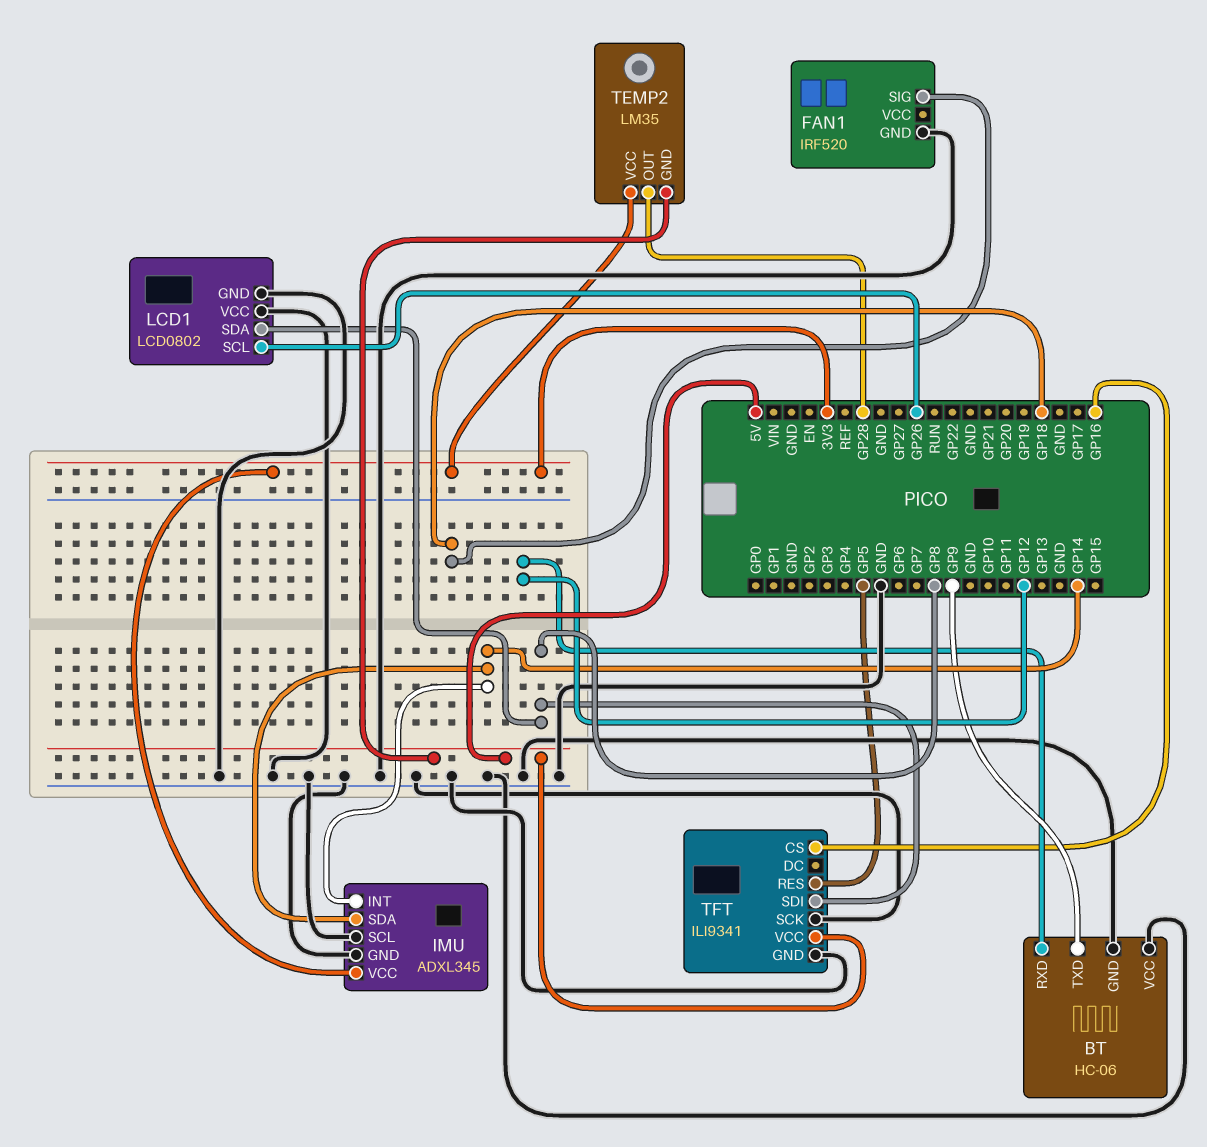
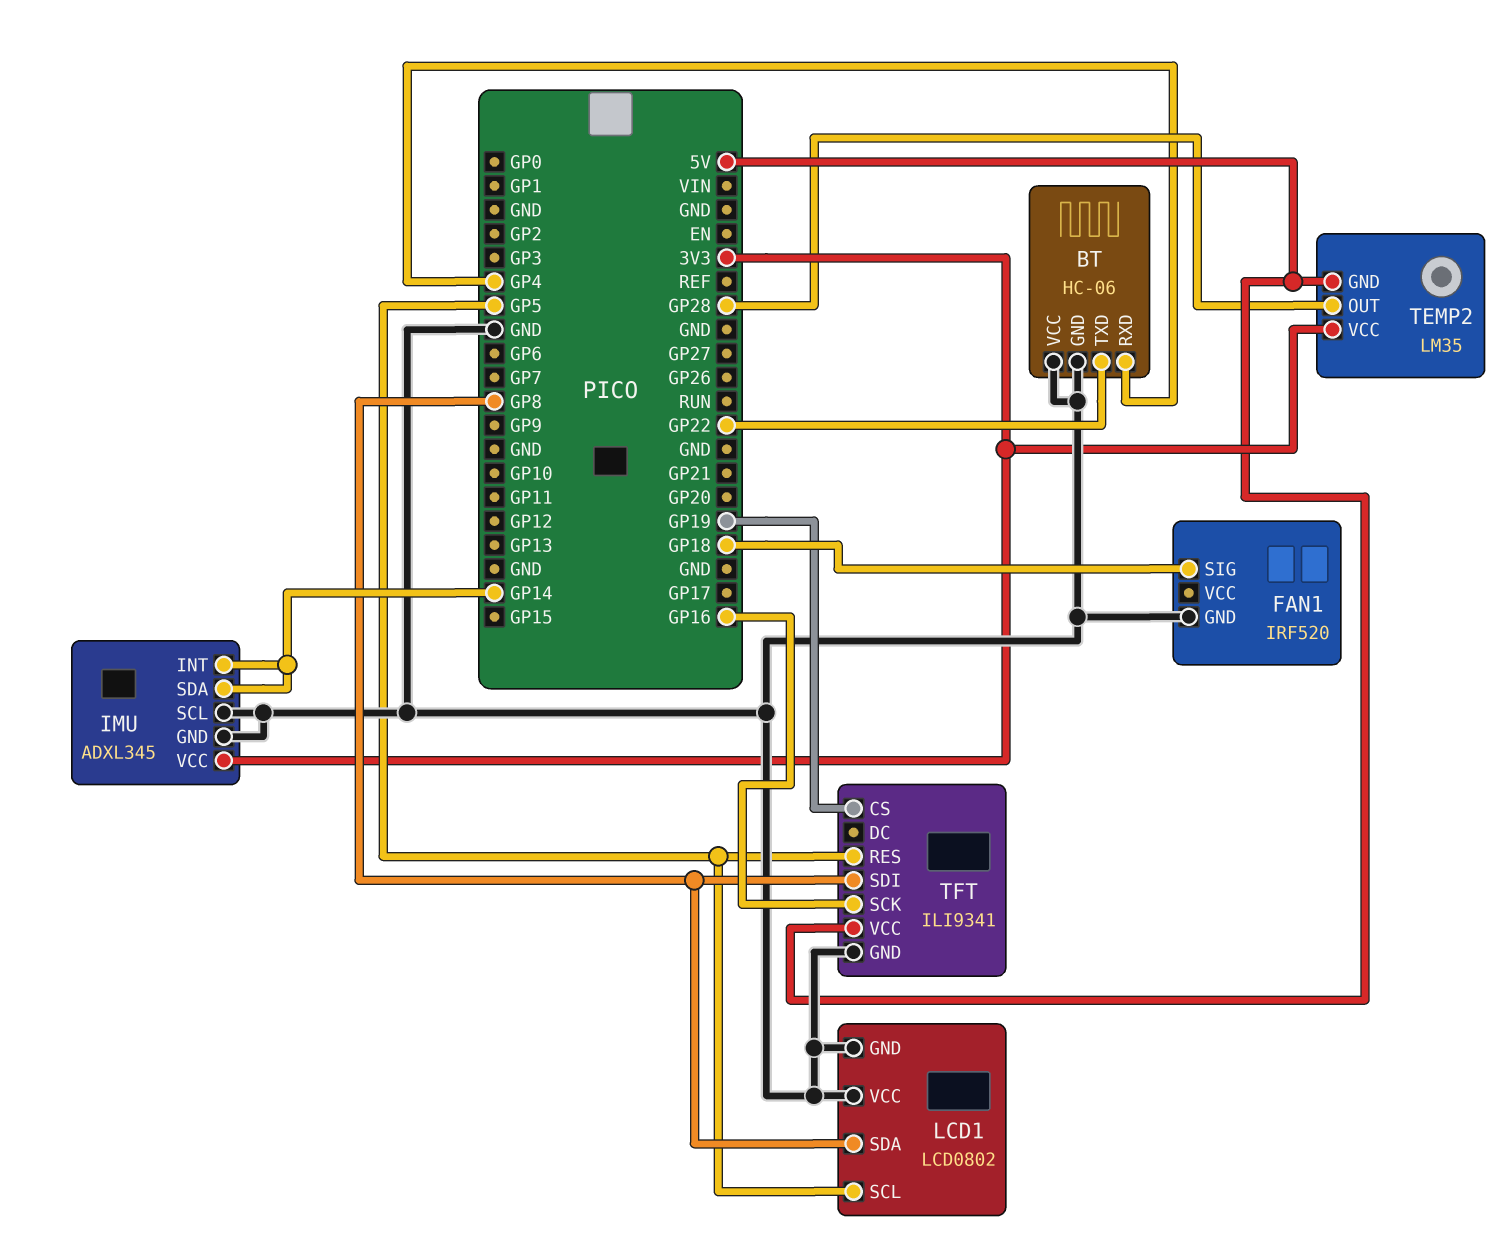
BT pin RXD: GP12 -> GP4
BT pin TXD: GP9 -> GP22
LCD1 pin SCL: GP26 -> GP5
TFT pin CS: GP16 -> GP19
TFT pin SCK: GND -> GP16

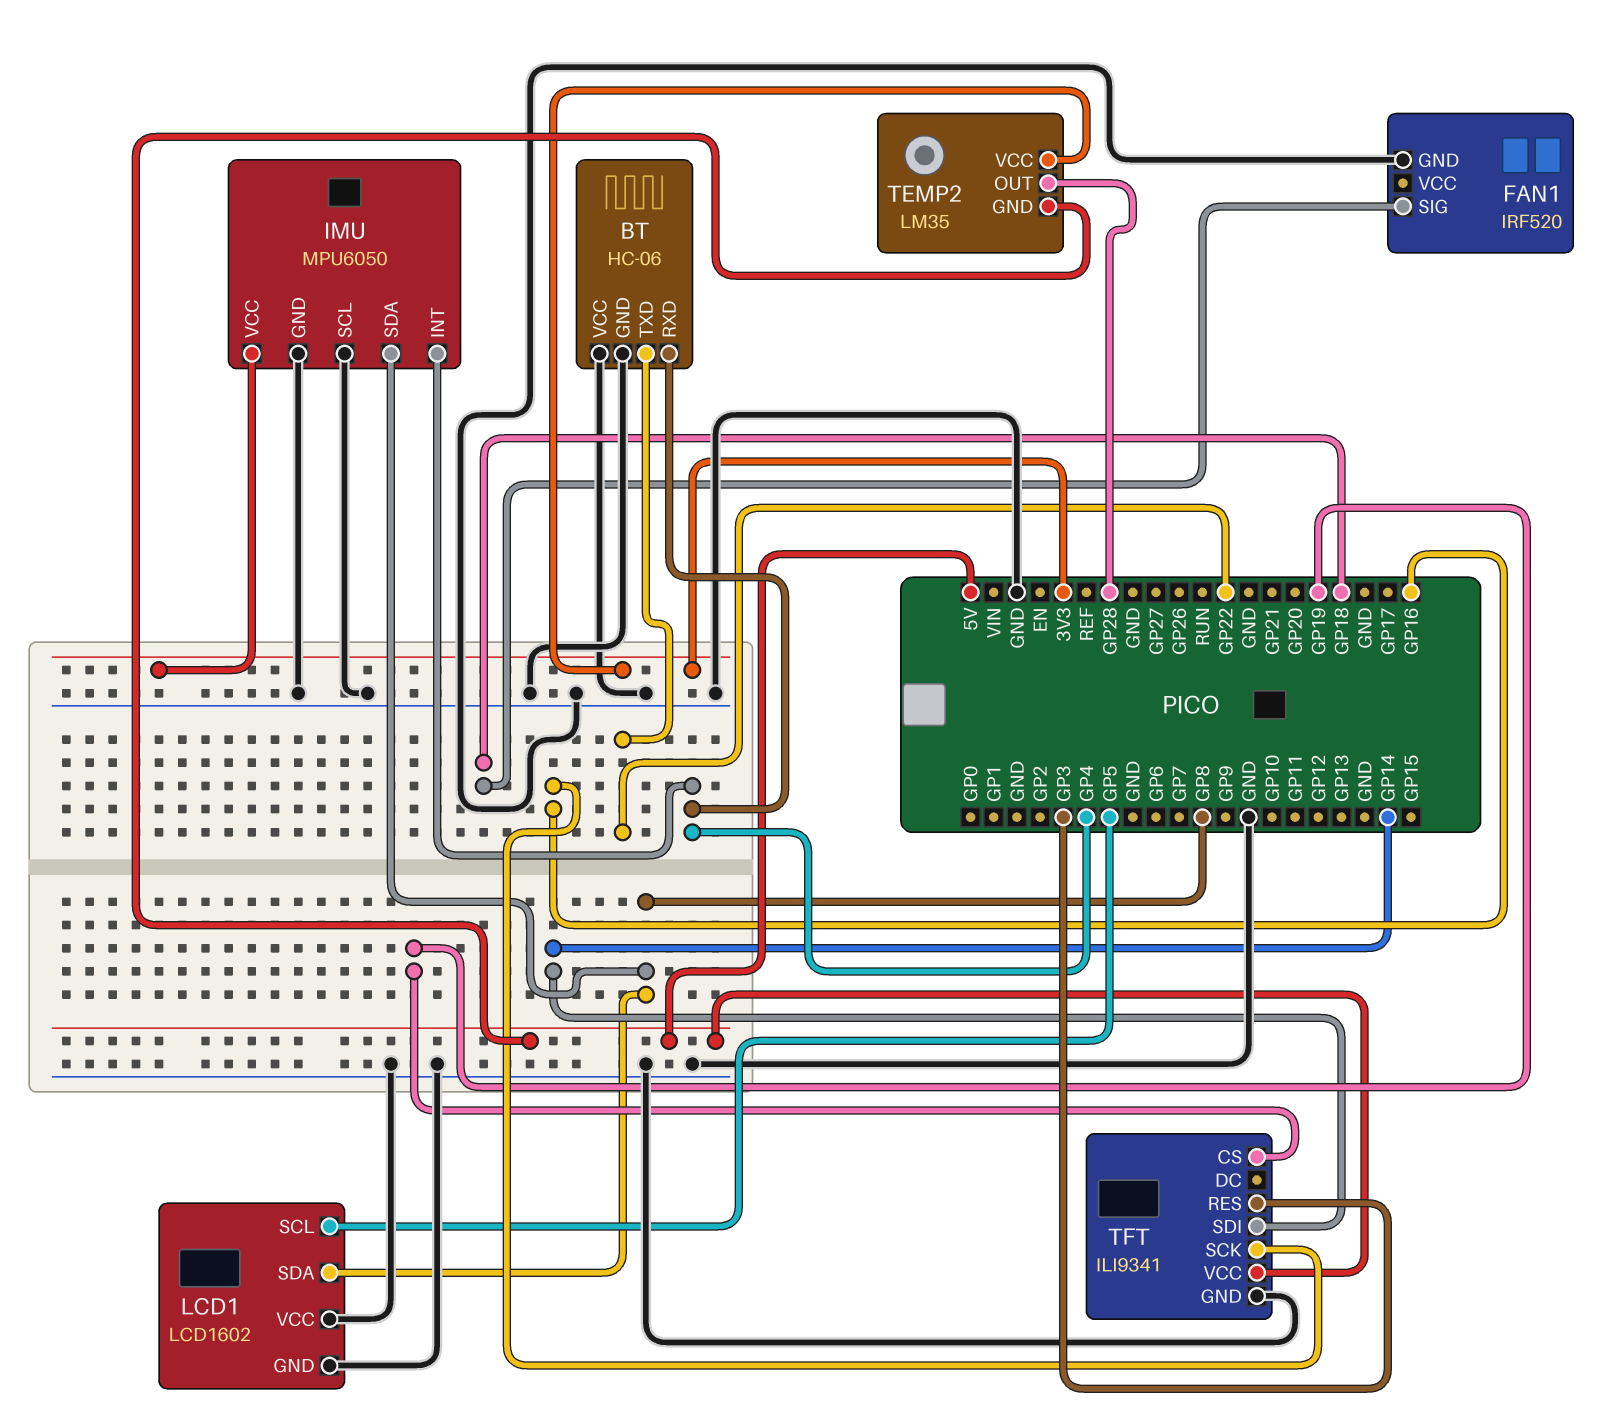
IMU: ADXL345 -> MPU6050
IMU pin INT: GP14 -> GP4
IMU pin SDA: GP14 -> GP8
LCD1: LCD0802 -> LCD1602
TFT pin RES: GP5 -> GP3
TFT pin SDI: GP8 -> GP14

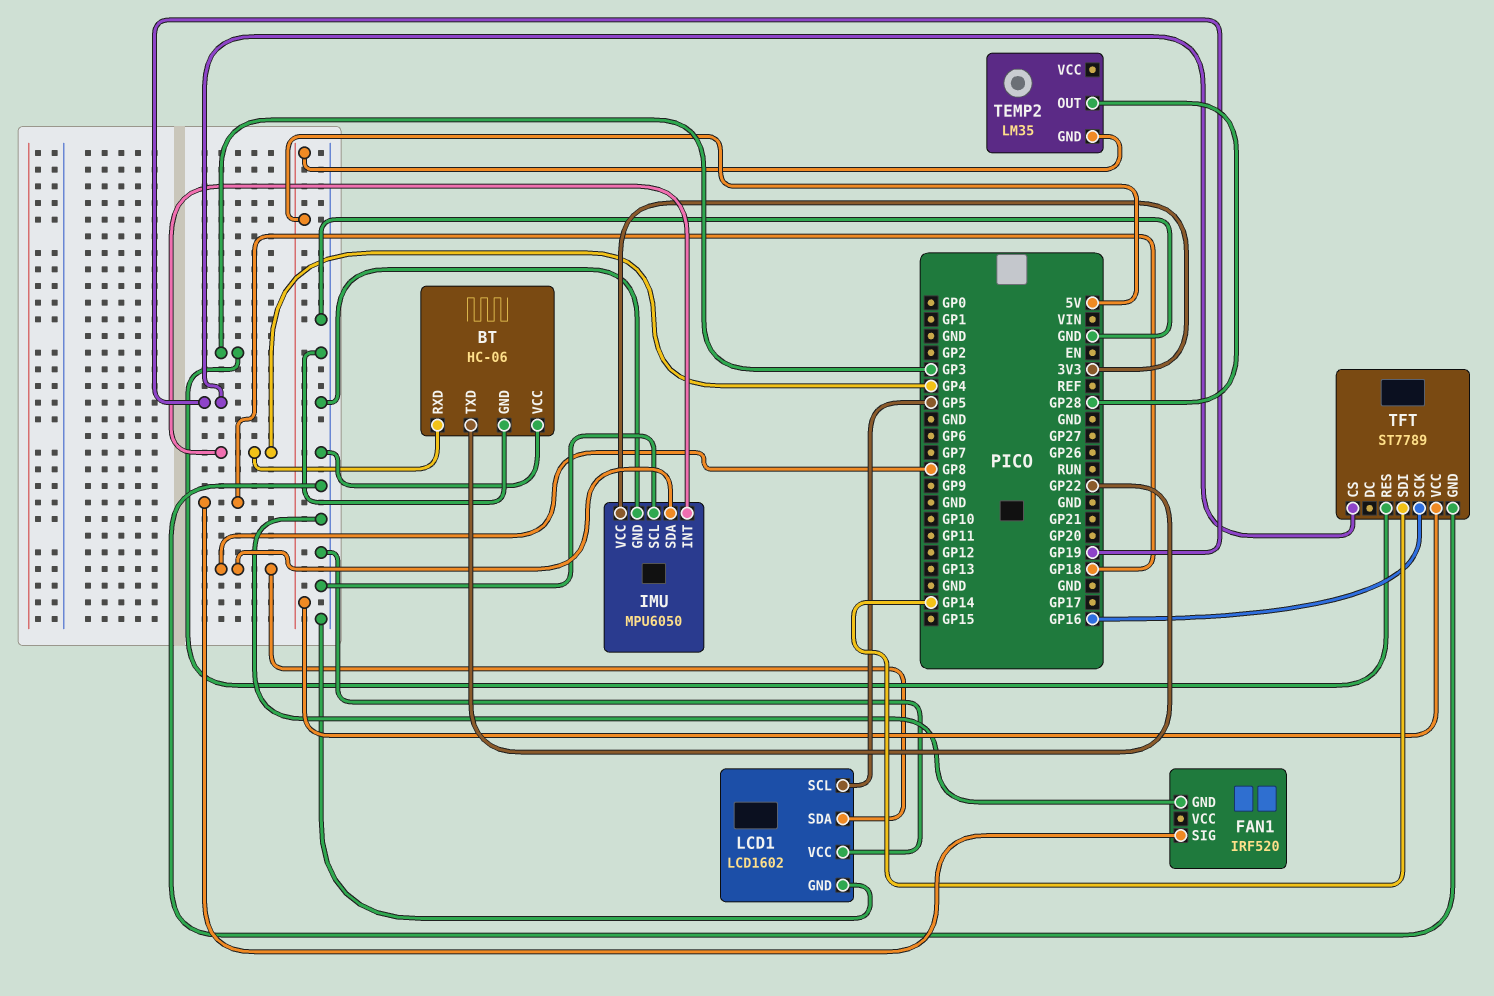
TEMP2 pin VCC: 3V3 -> none
TFT: ILI9341 -> ST7789

